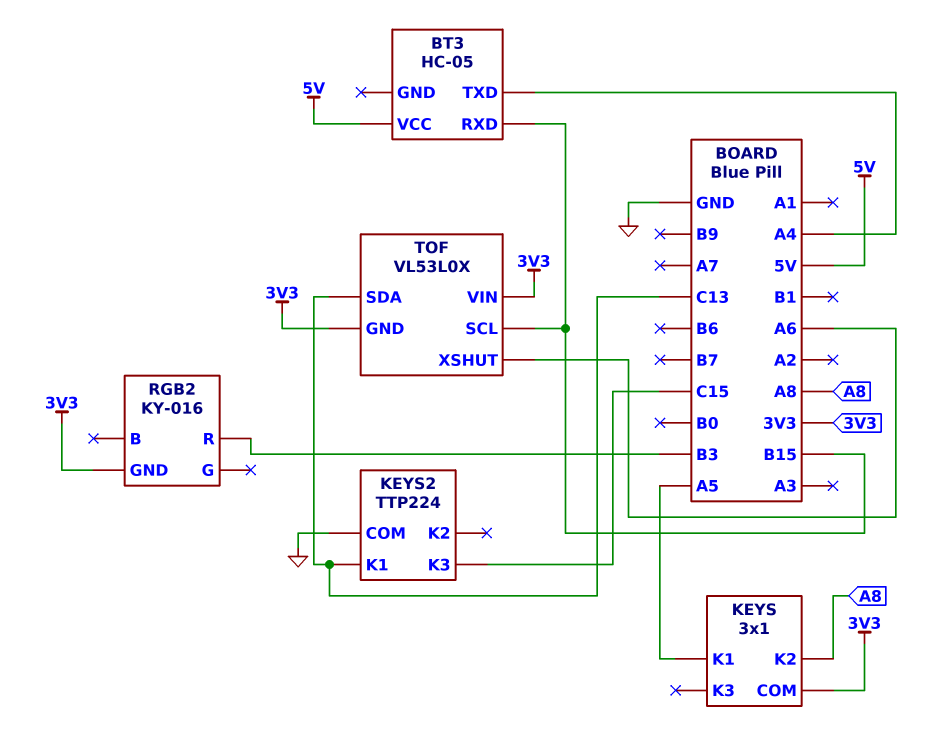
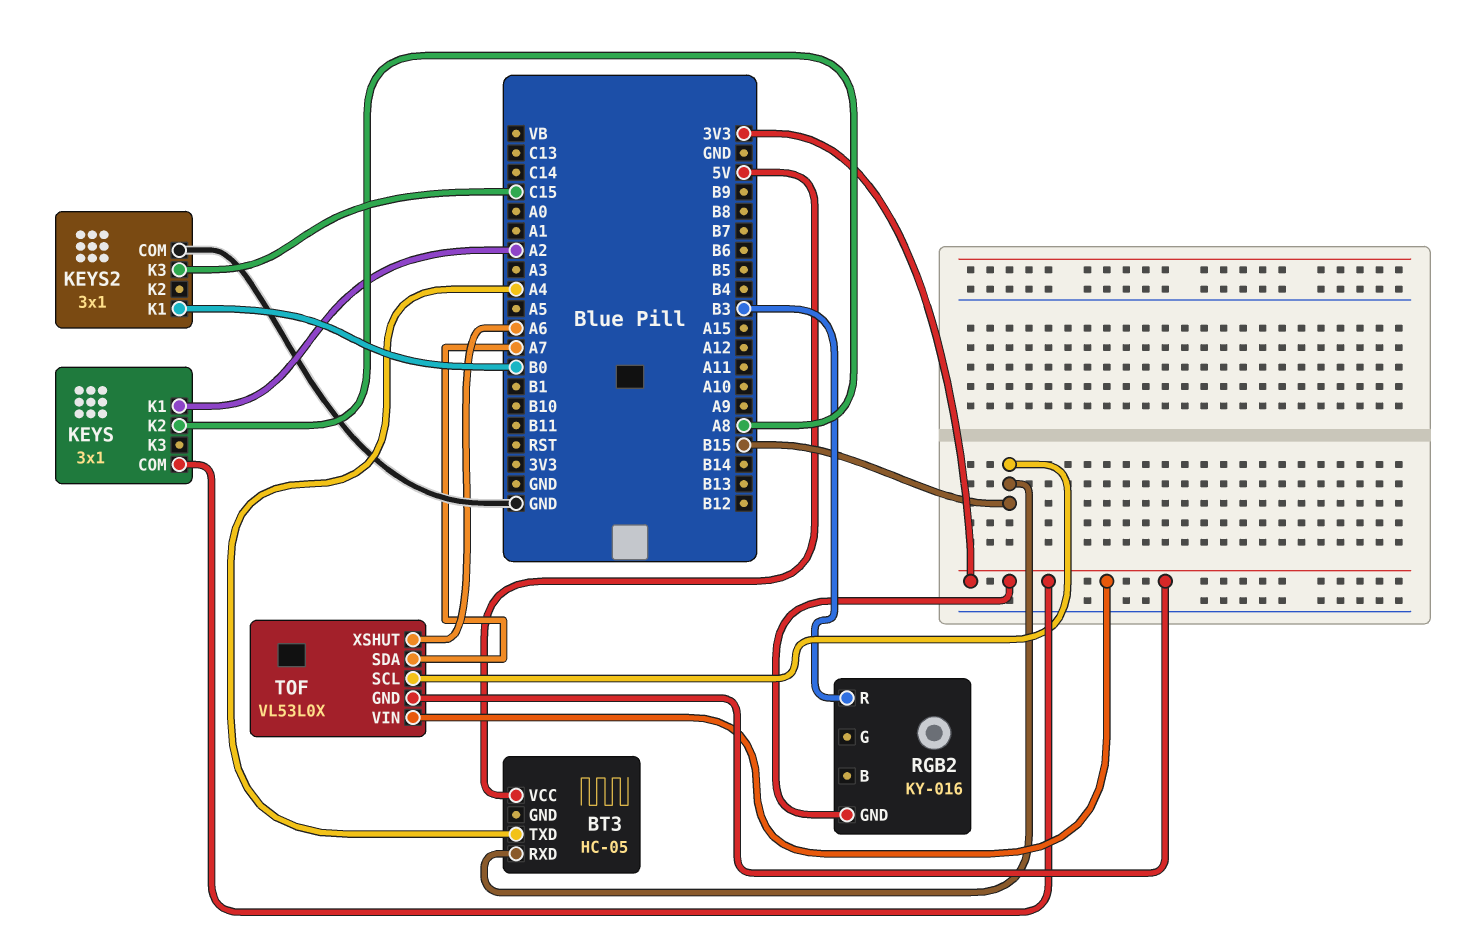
KEYS pin K1: A5 -> A2
KEYS2: TTP224 -> 3x1
KEYS2 pin K1: C13 -> B0
TOF pin SDA: C13 -> A7

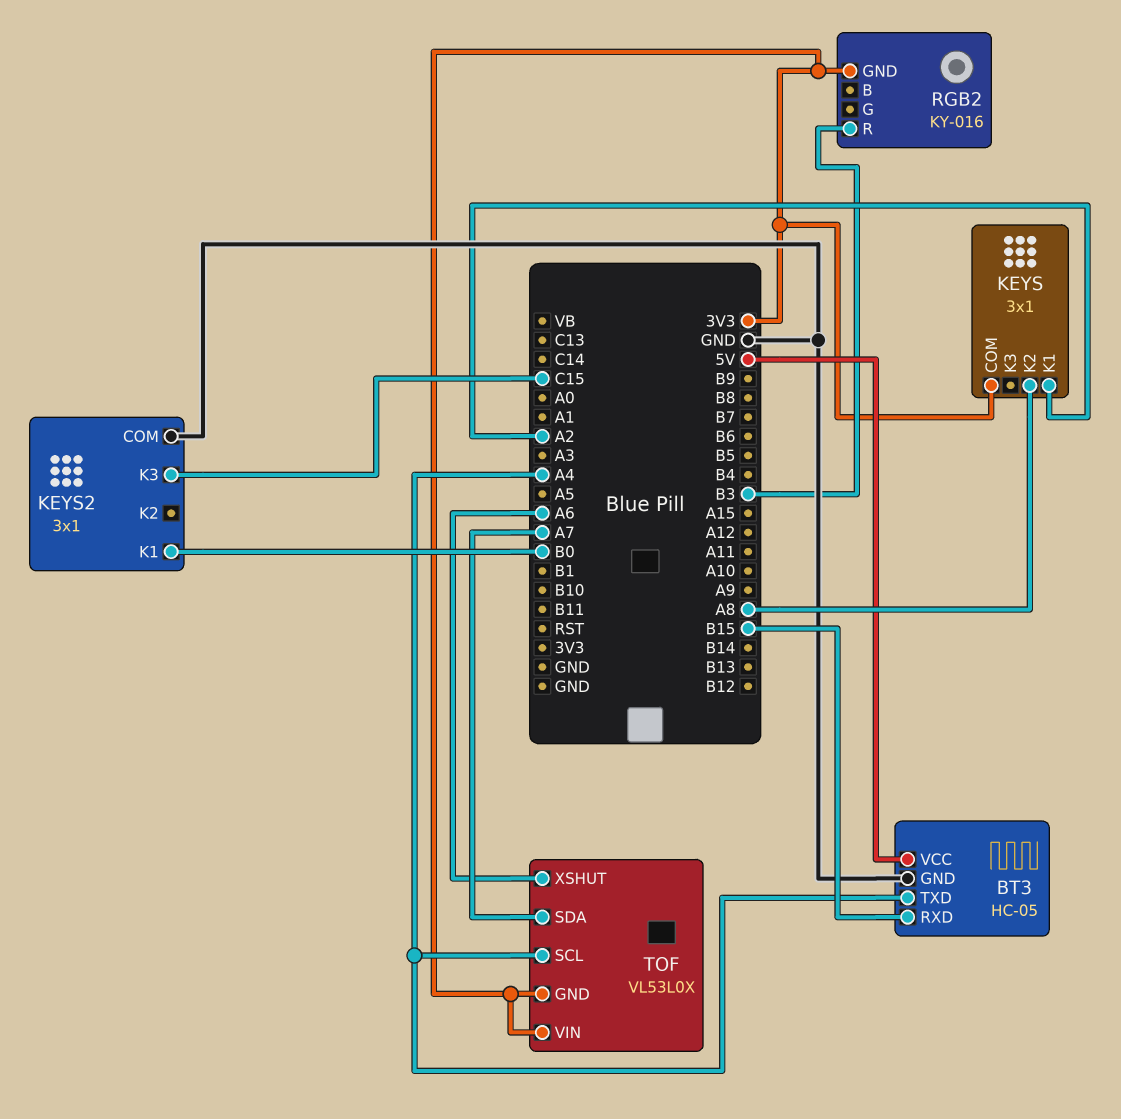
BT3 pin GND: none -> GND
TOF pin SCL: B15 -> A4

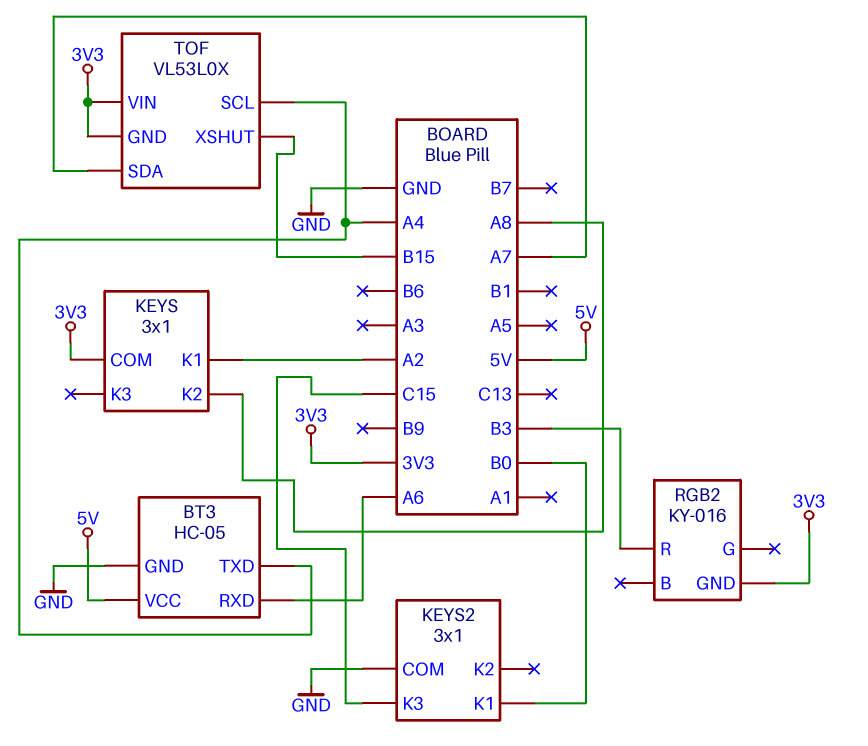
BT3 pin RXD: B15 -> A6
TOF pin XSHUT: A6 -> B15

